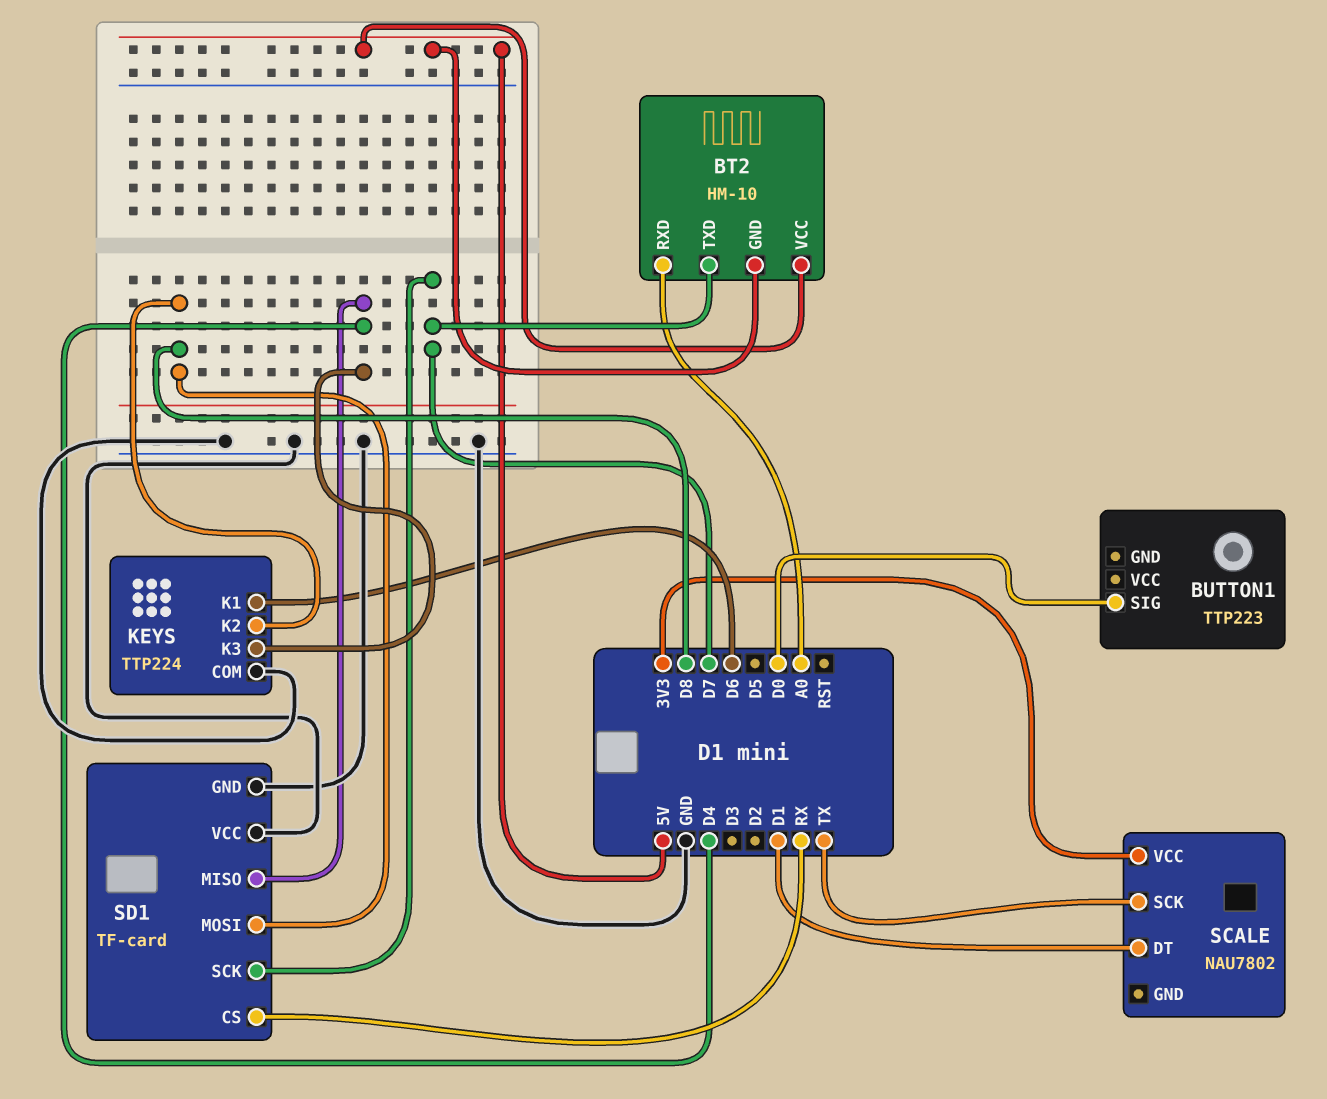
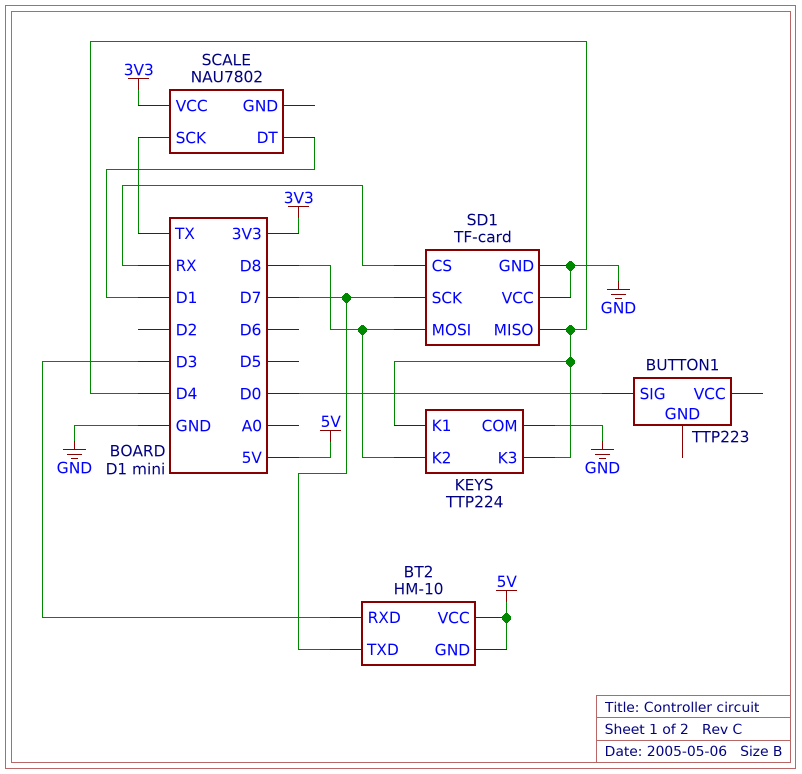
BT2 pin RXD: A0 -> D3
KEYS pin K1: D6 -> D4

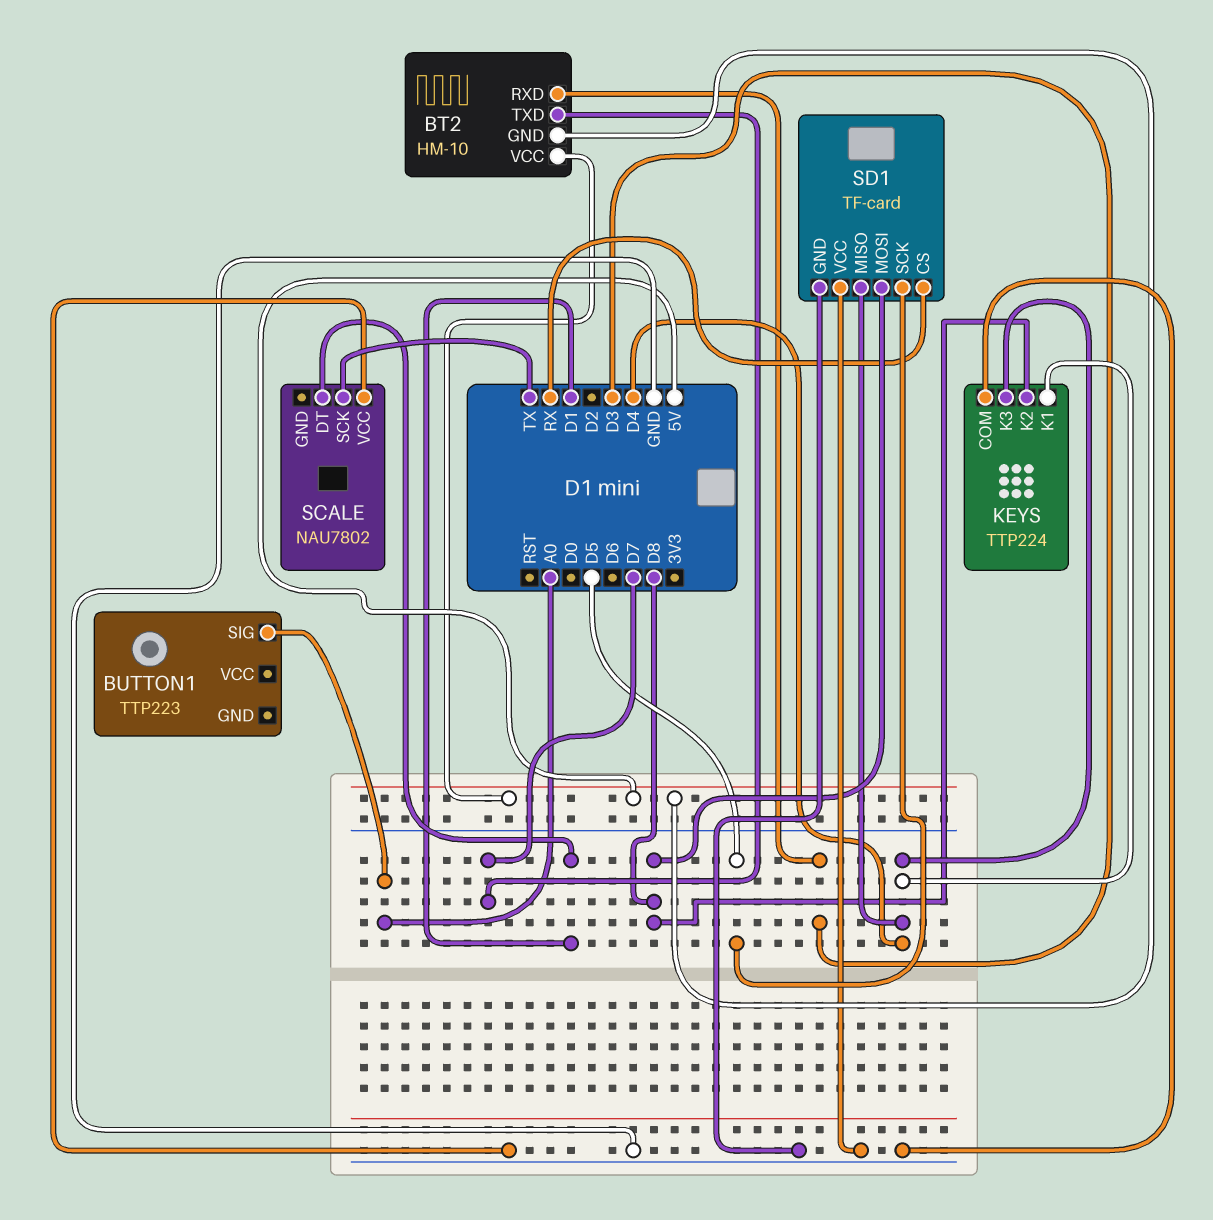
BUTTON1 pin SIG: D0 -> A0
SCALE pin VCC: 3V3 -> GND
SD1 pin SCK: D7 -> D5

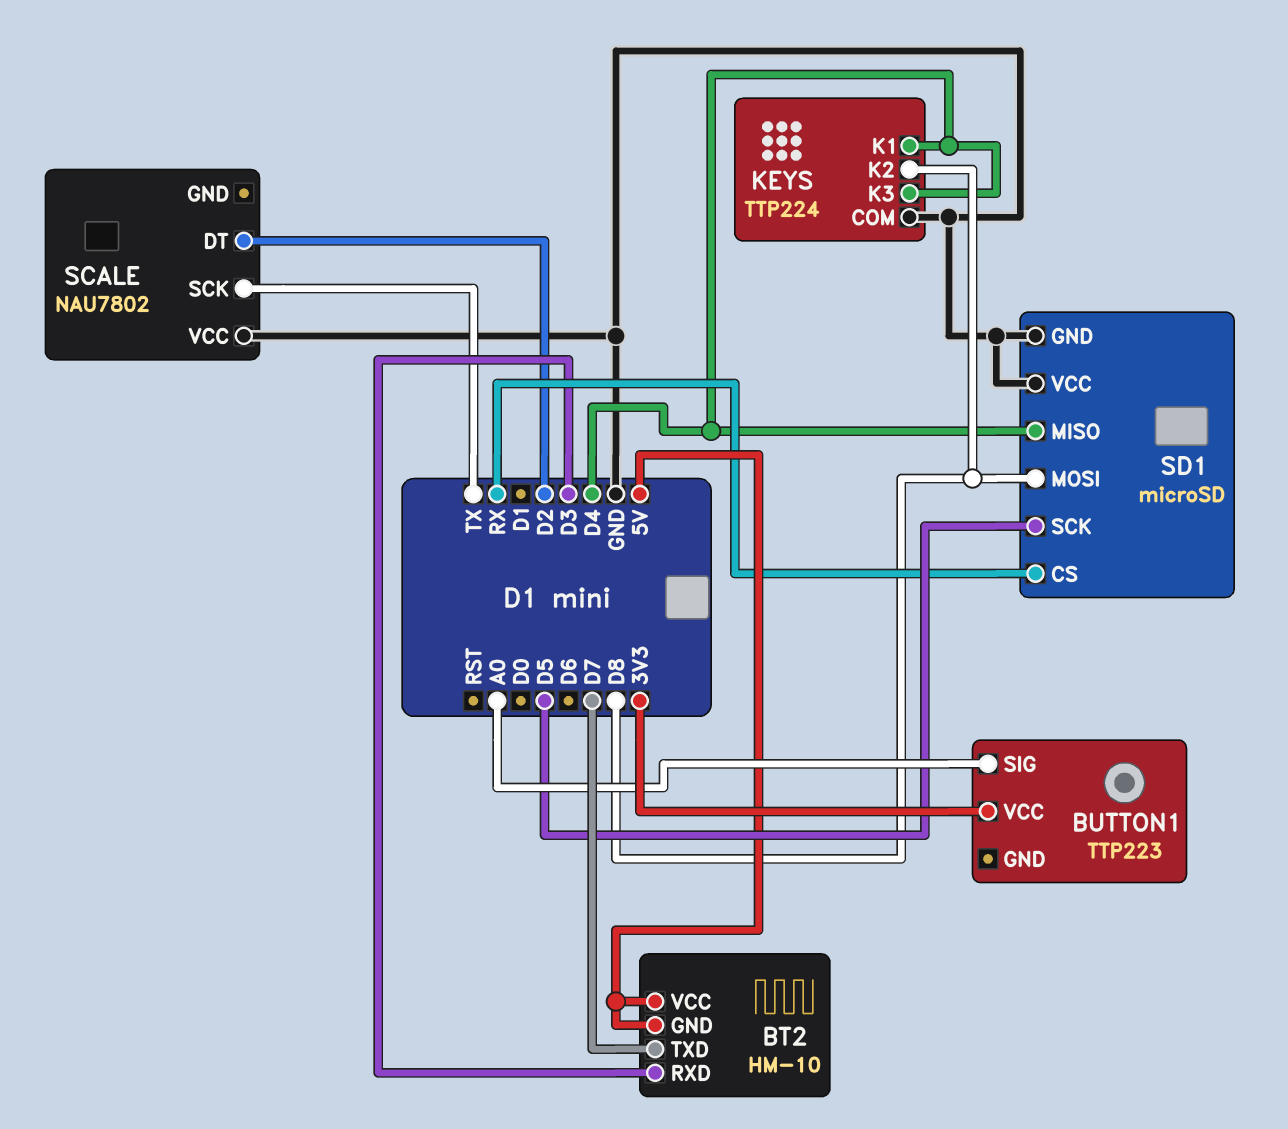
BUTTON1 pin VCC: none -> 3V3
SCALE pin DT: D1 -> D2
SD1: TF-card -> microSD

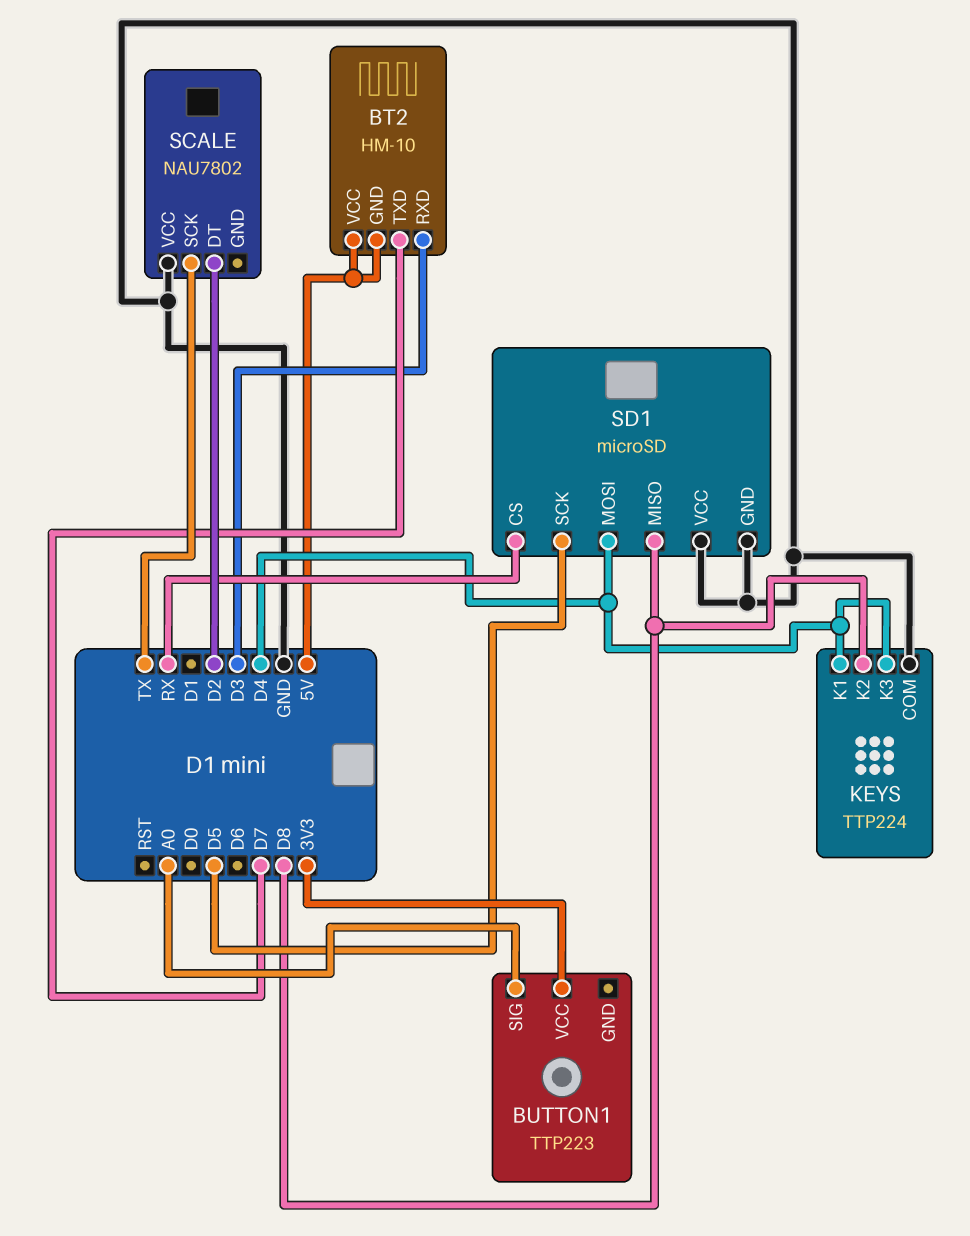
SD1 pin MISO: D4 -> D8
SD1 pin MOSI: D8 -> D4

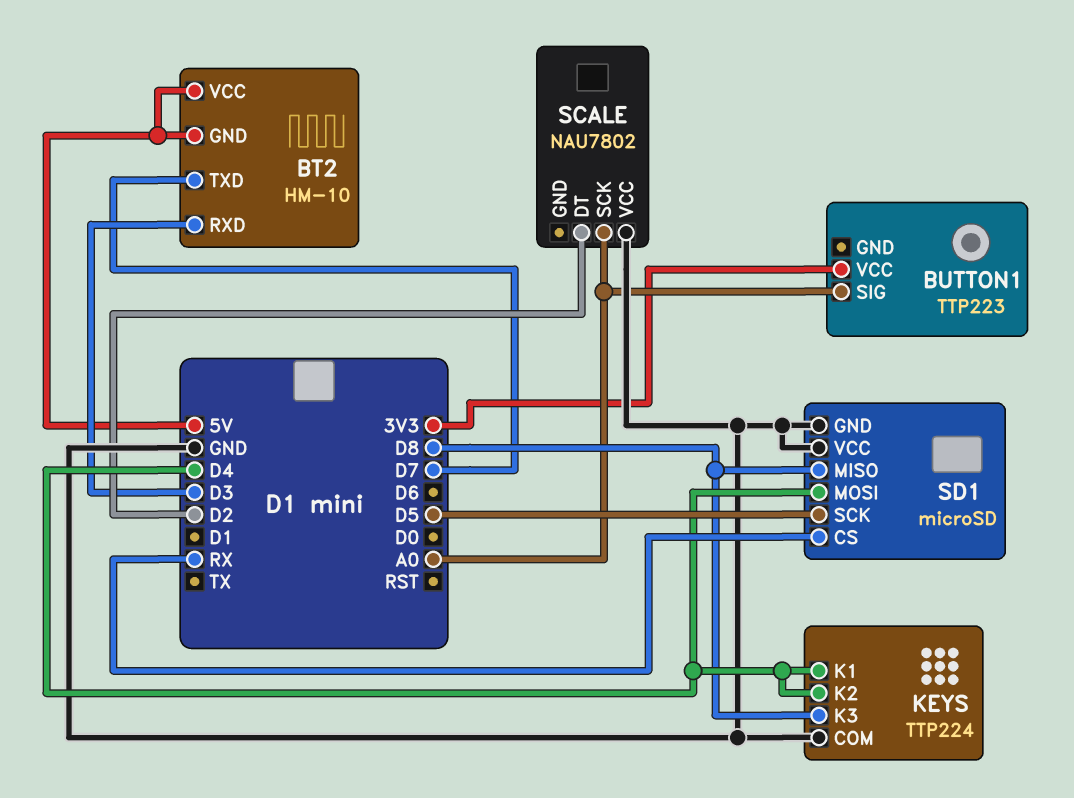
KEYS pin K2: D8 -> D4
KEYS pin K3: D4 -> D8
SCALE pin SCK: TX -> A0

